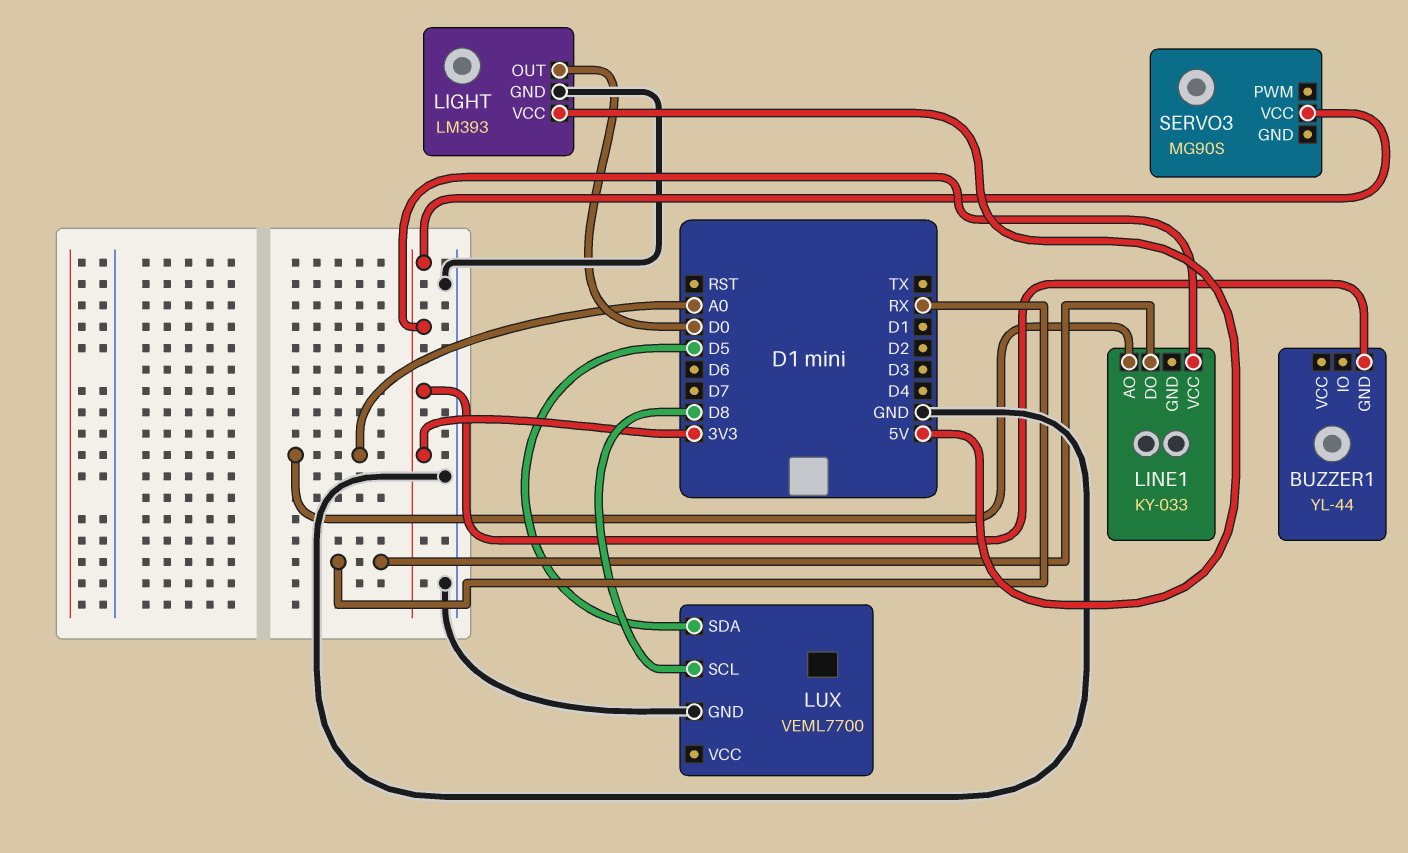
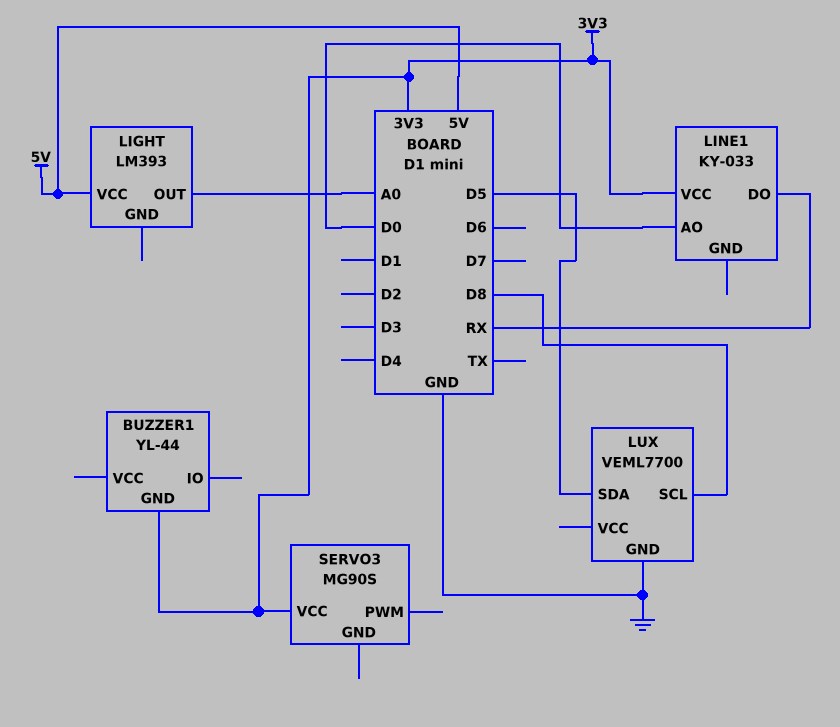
LIGHT pin GND: GND -> none
LIGHT pin OUT: D0 -> A0
LINE1 pin AO: A0 -> D0

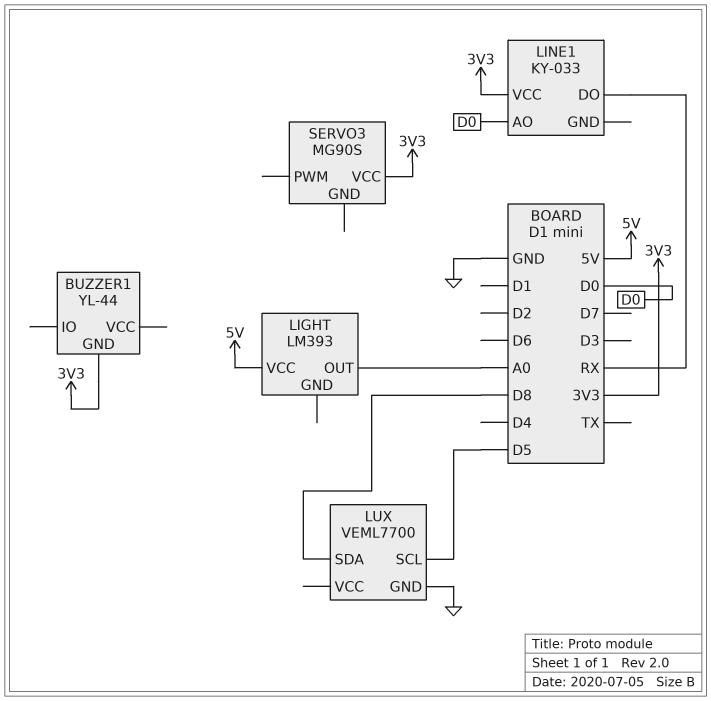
LUX pin SCL: D8 -> D5
LUX pin SDA: D5 -> D8

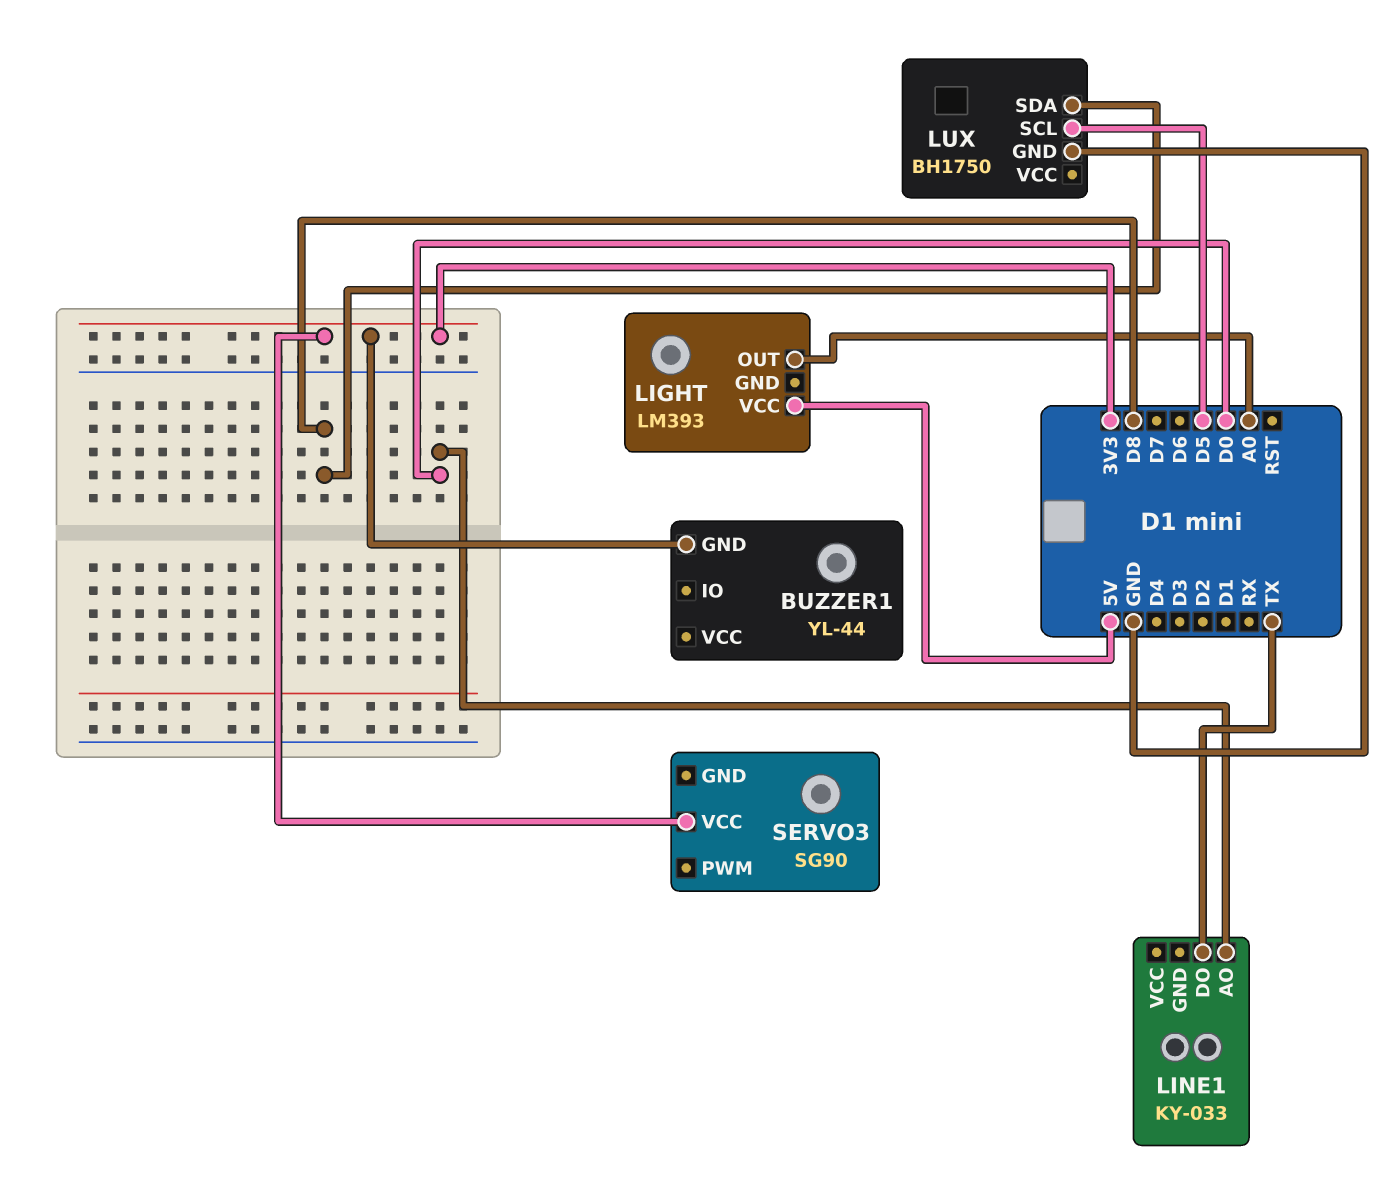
LINE1 pin DO: RX -> TX
LINE1 pin VCC: 3V3 -> none
LUX: VEML7700 -> BH1750
SERVO3: MG90S -> SG90

